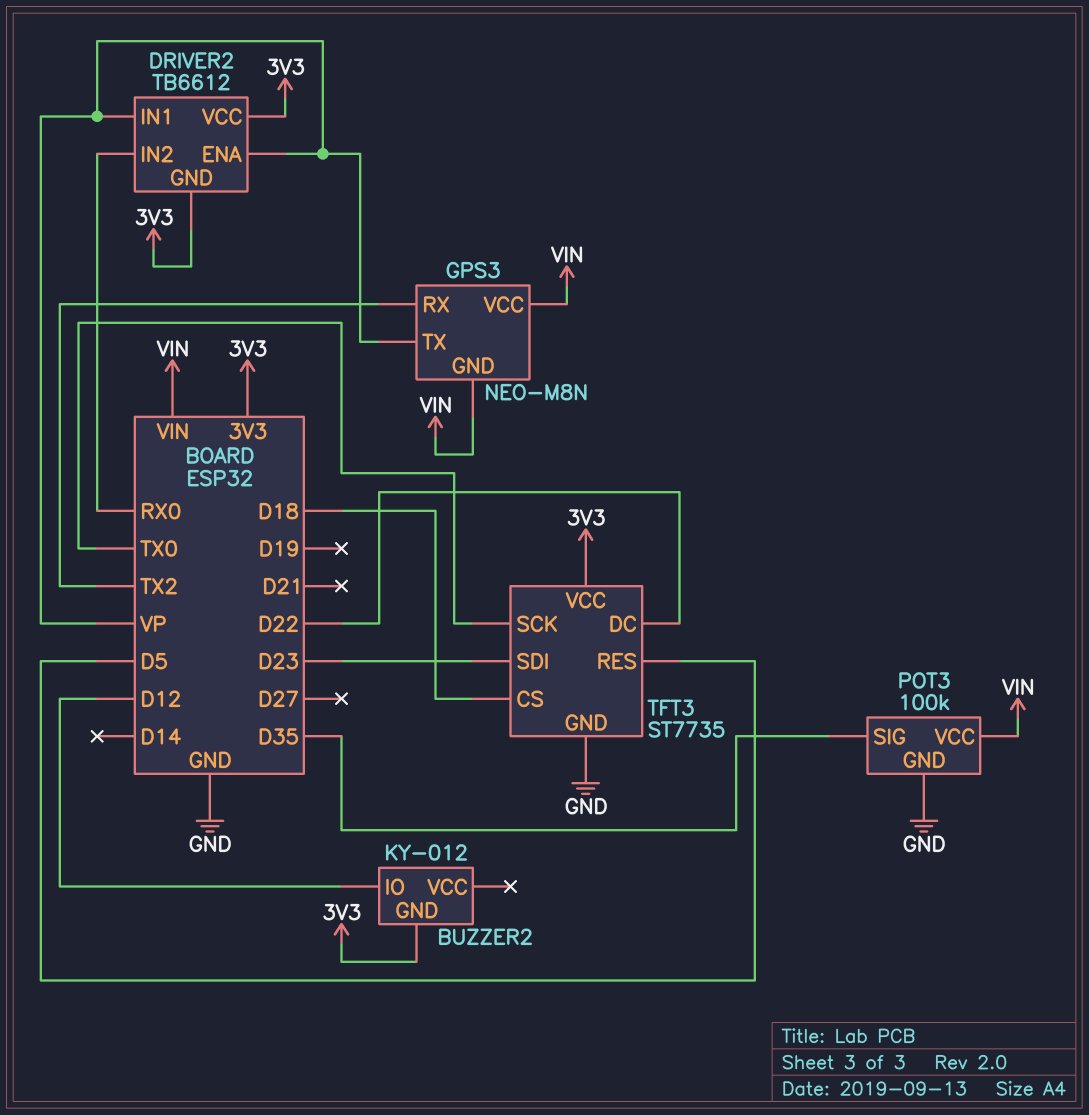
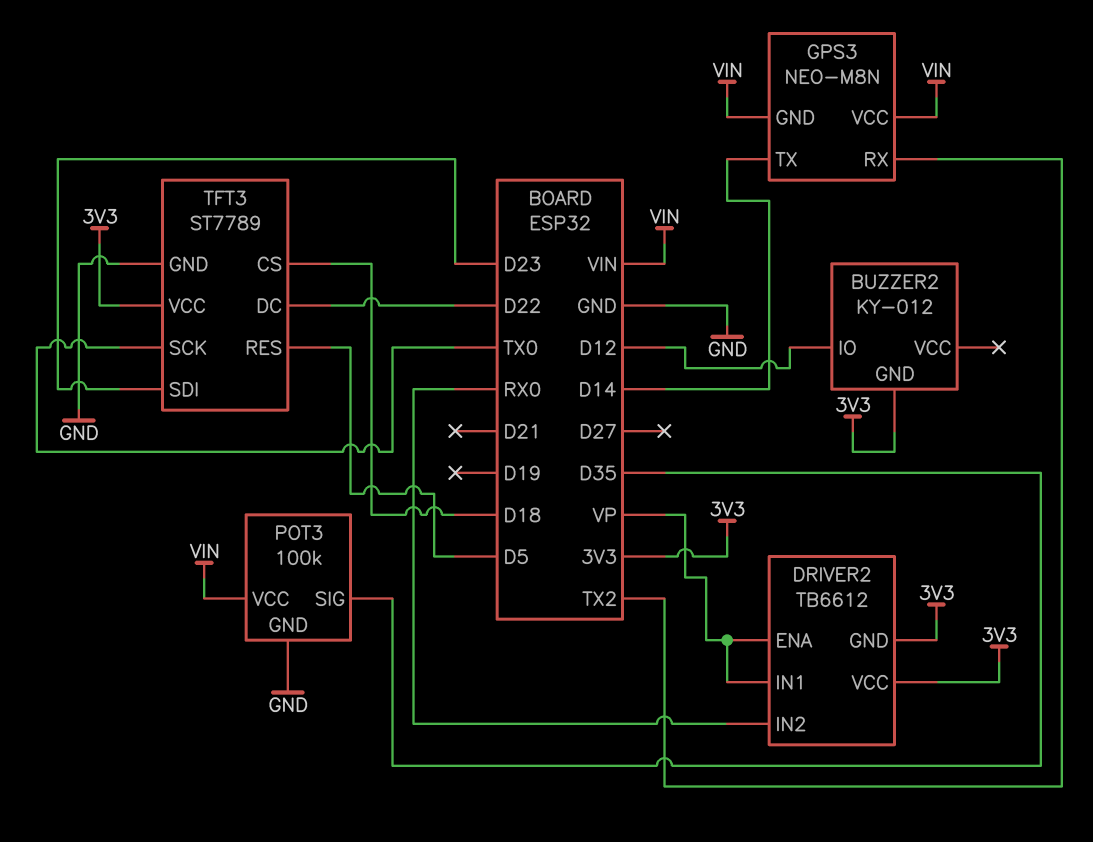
GPS3 pin TX: VP -> D14
TFT3: ST7735 -> ST7789

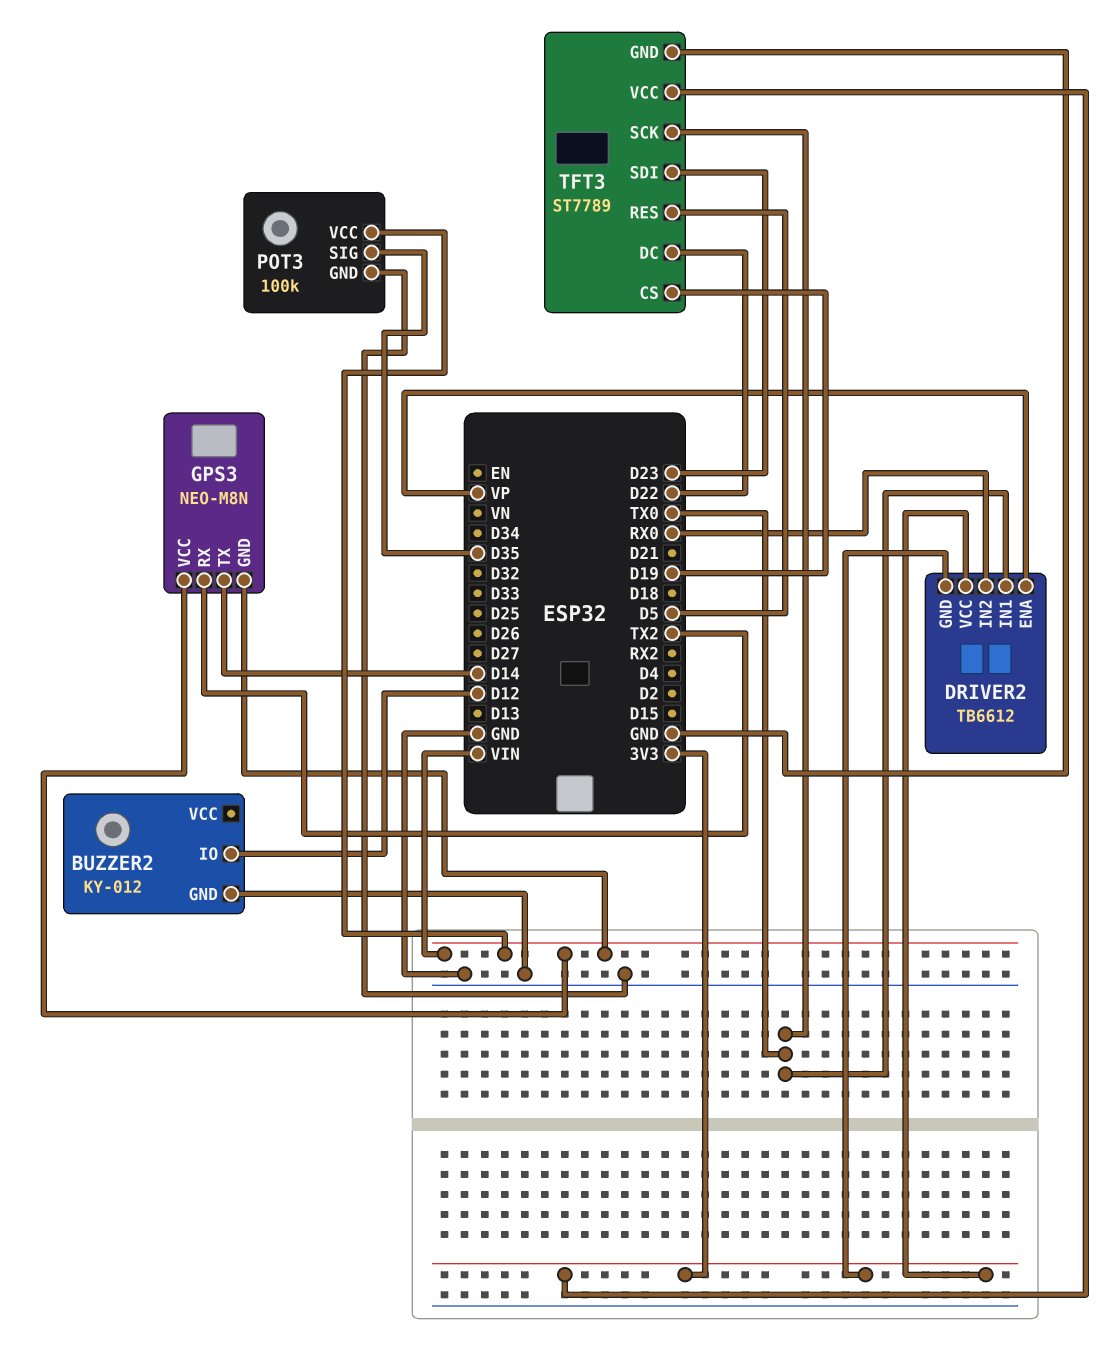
BUZZER2 pin GND: 3V3 -> GND
DRIVER2 pin IN1: VP -> TX0
TFT3 pin CS: D18 -> D19

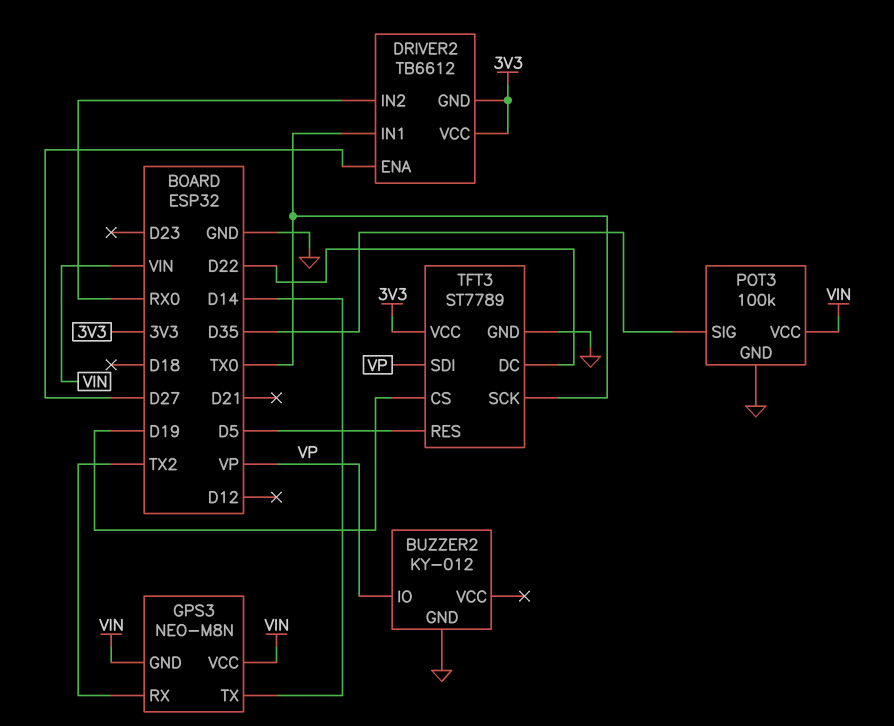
BUZZER2 pin IO: D12 -> VP
DRIVER2 pin ENA: VP -> D27
TFT3 pin SDI: D23 -> VP

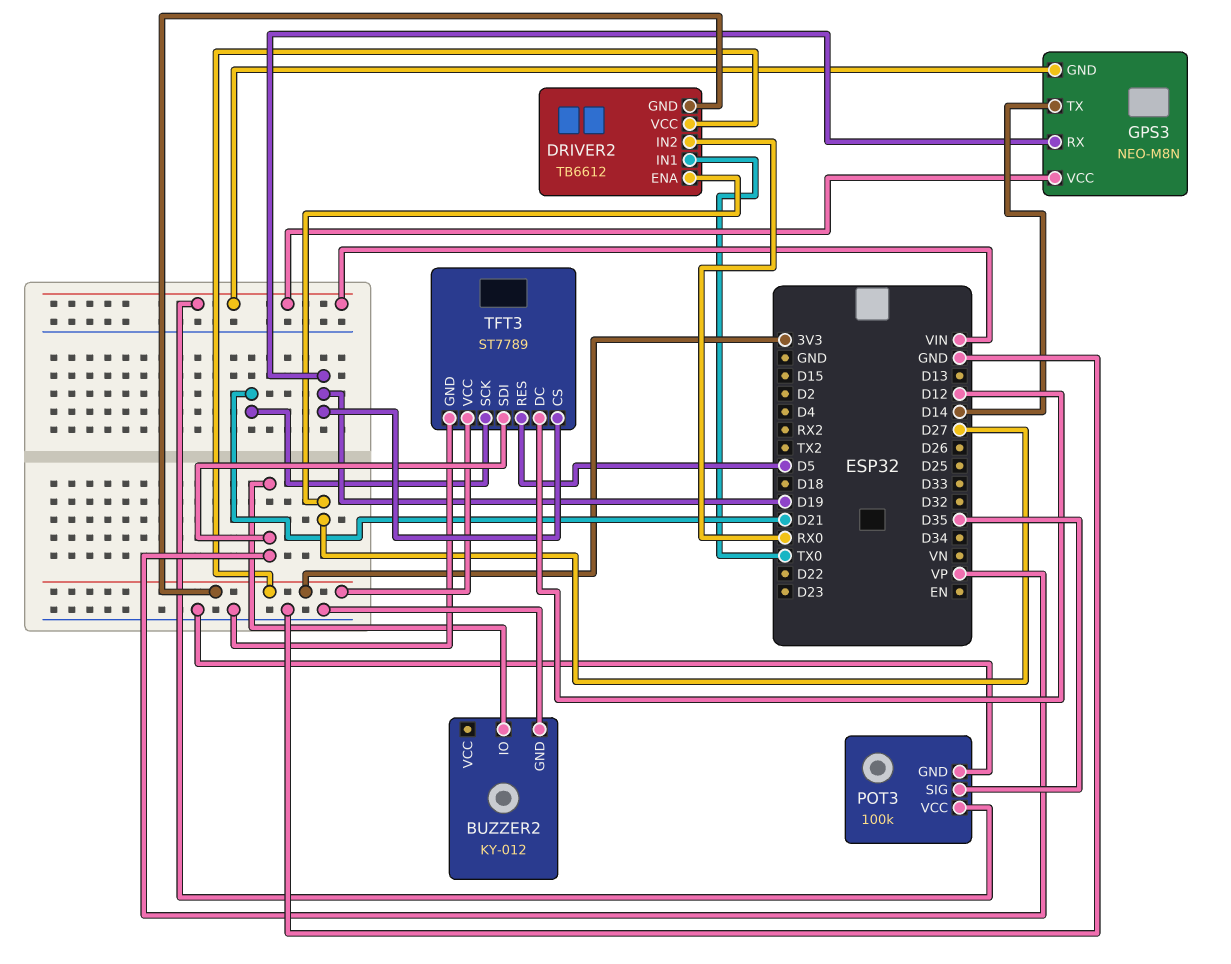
GPS3 pin RX: TX2 -> D19
TFT3 pin DC: D22 -> D12
TFT3 pin SCK: TX0 -> D21

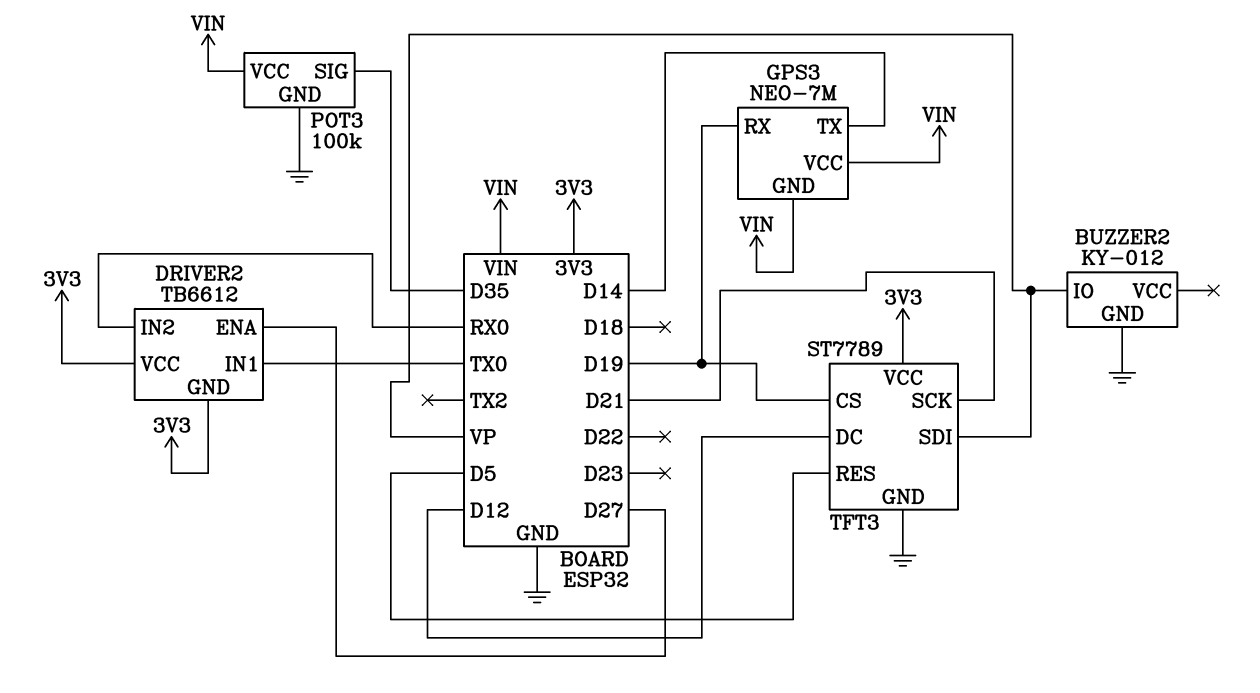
GPS3: NEO-M8N -> NEO-7M

